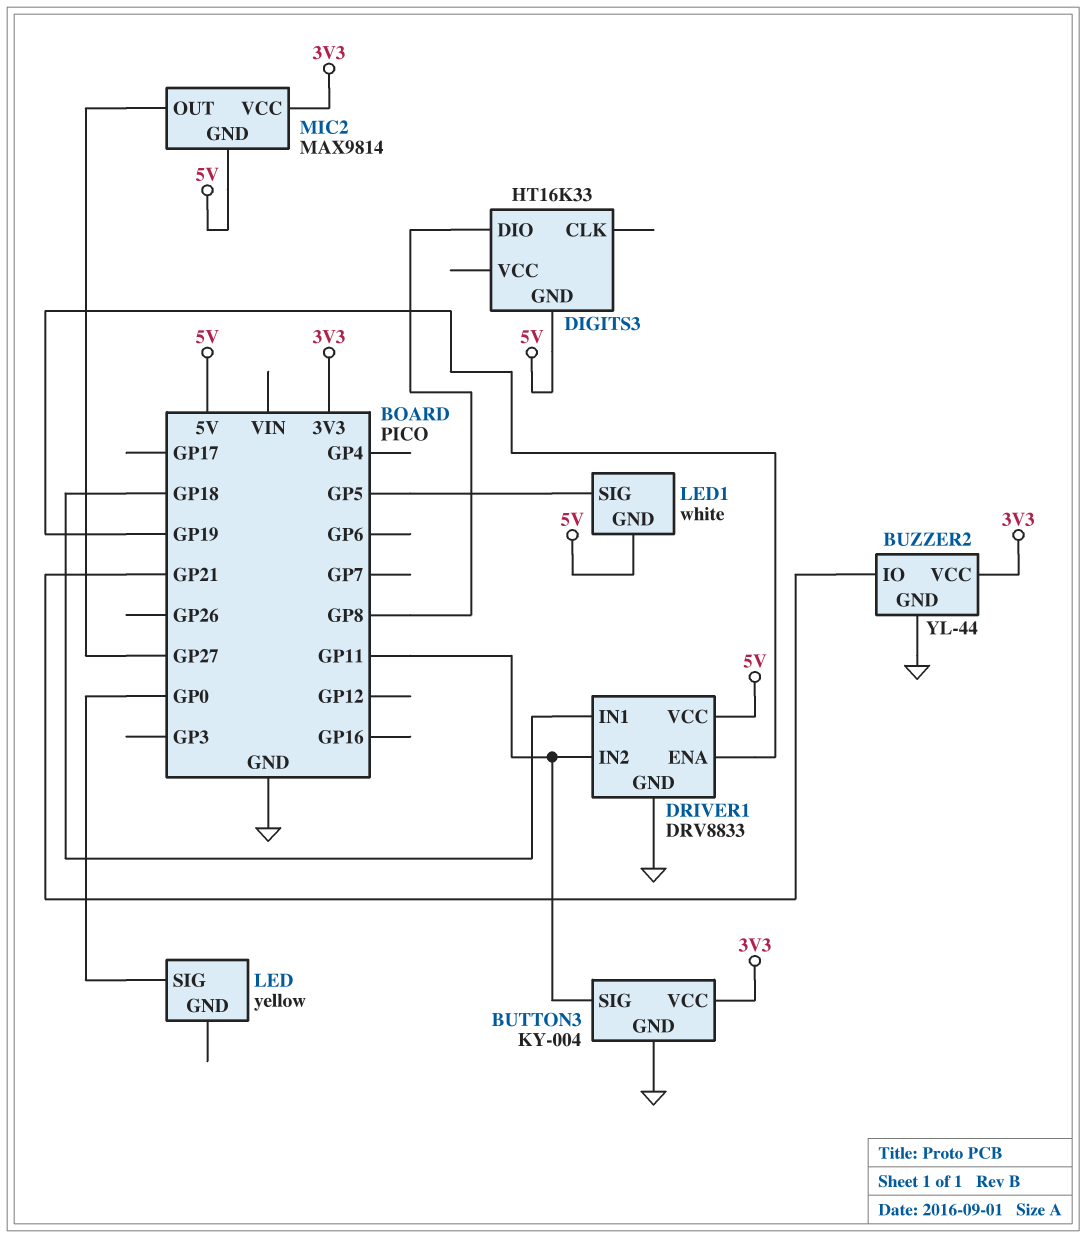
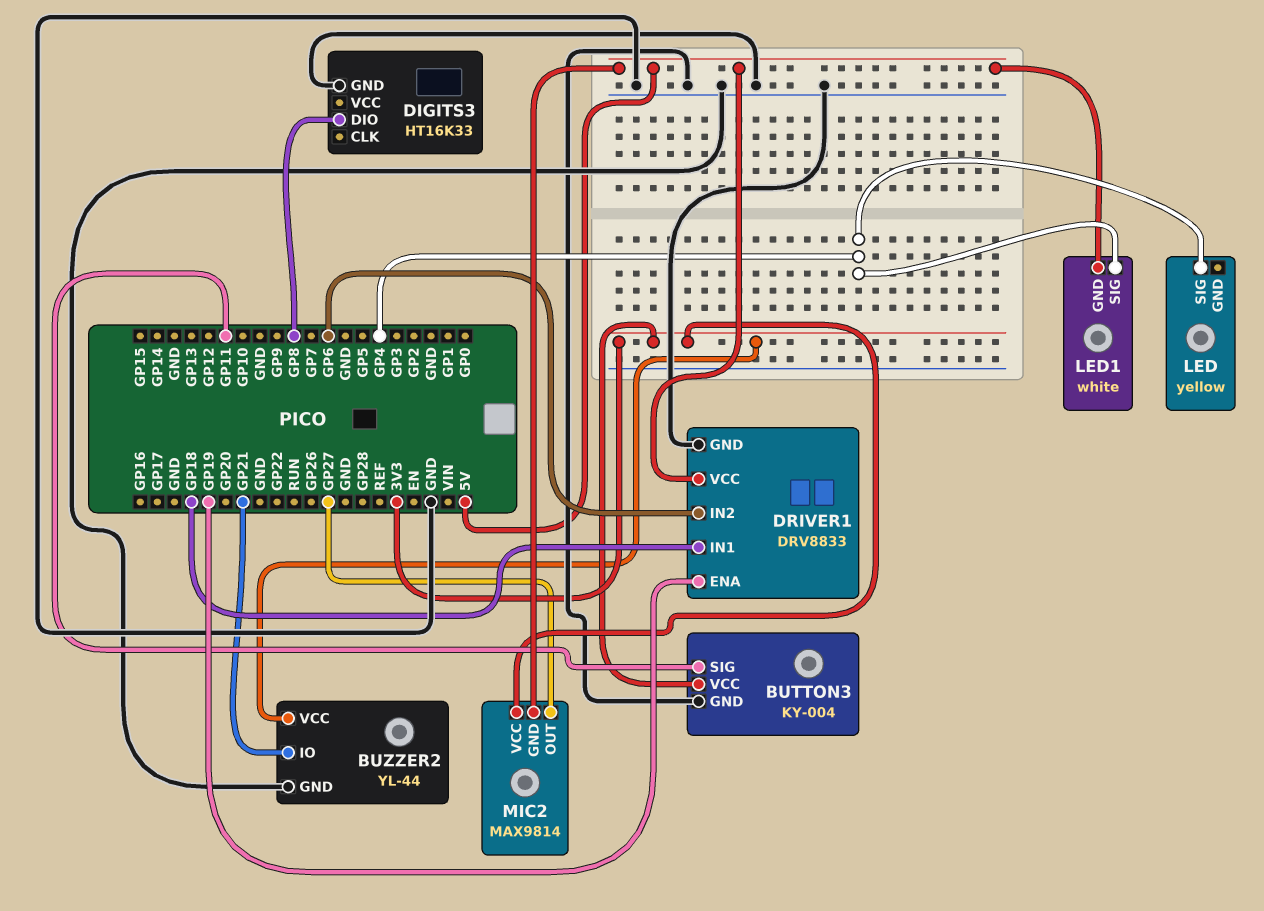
DIGITS3 pin GND: 5V -> GND
DRIVER1 pin IN2: GP11 -> GP6
LED pin SIG: GP0 -> GP4
LED1 pin SIG: GP5 -> GP4

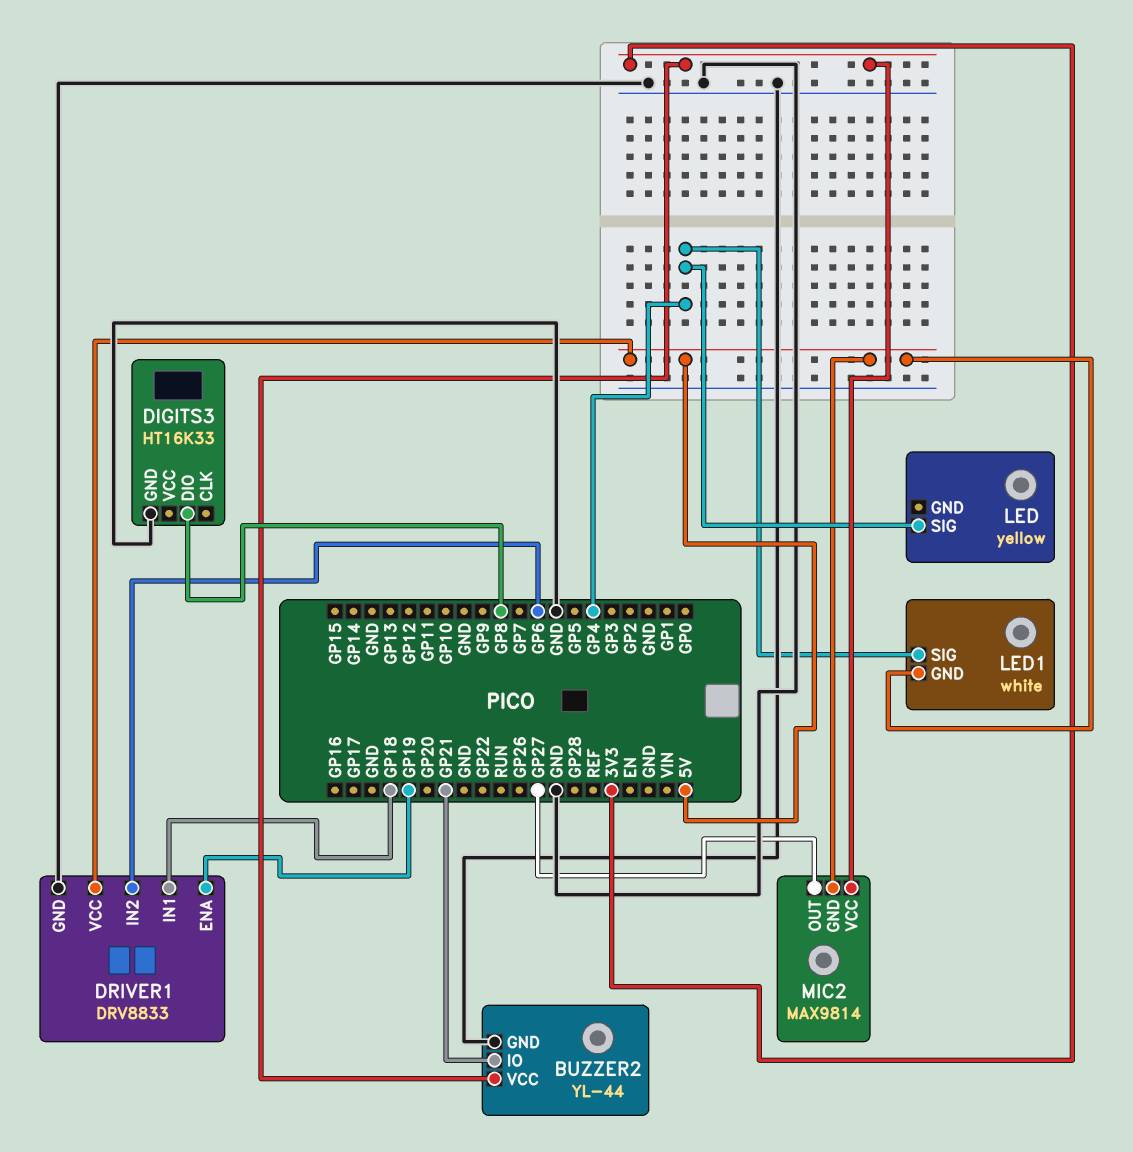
BUTTON3: KY-004 -> none
BUTTON3 pin GND: GND -> none
BUTTON3 pin SIG: GP11 -> none
BUTTON3 pin VCC: 3V3 -> none

